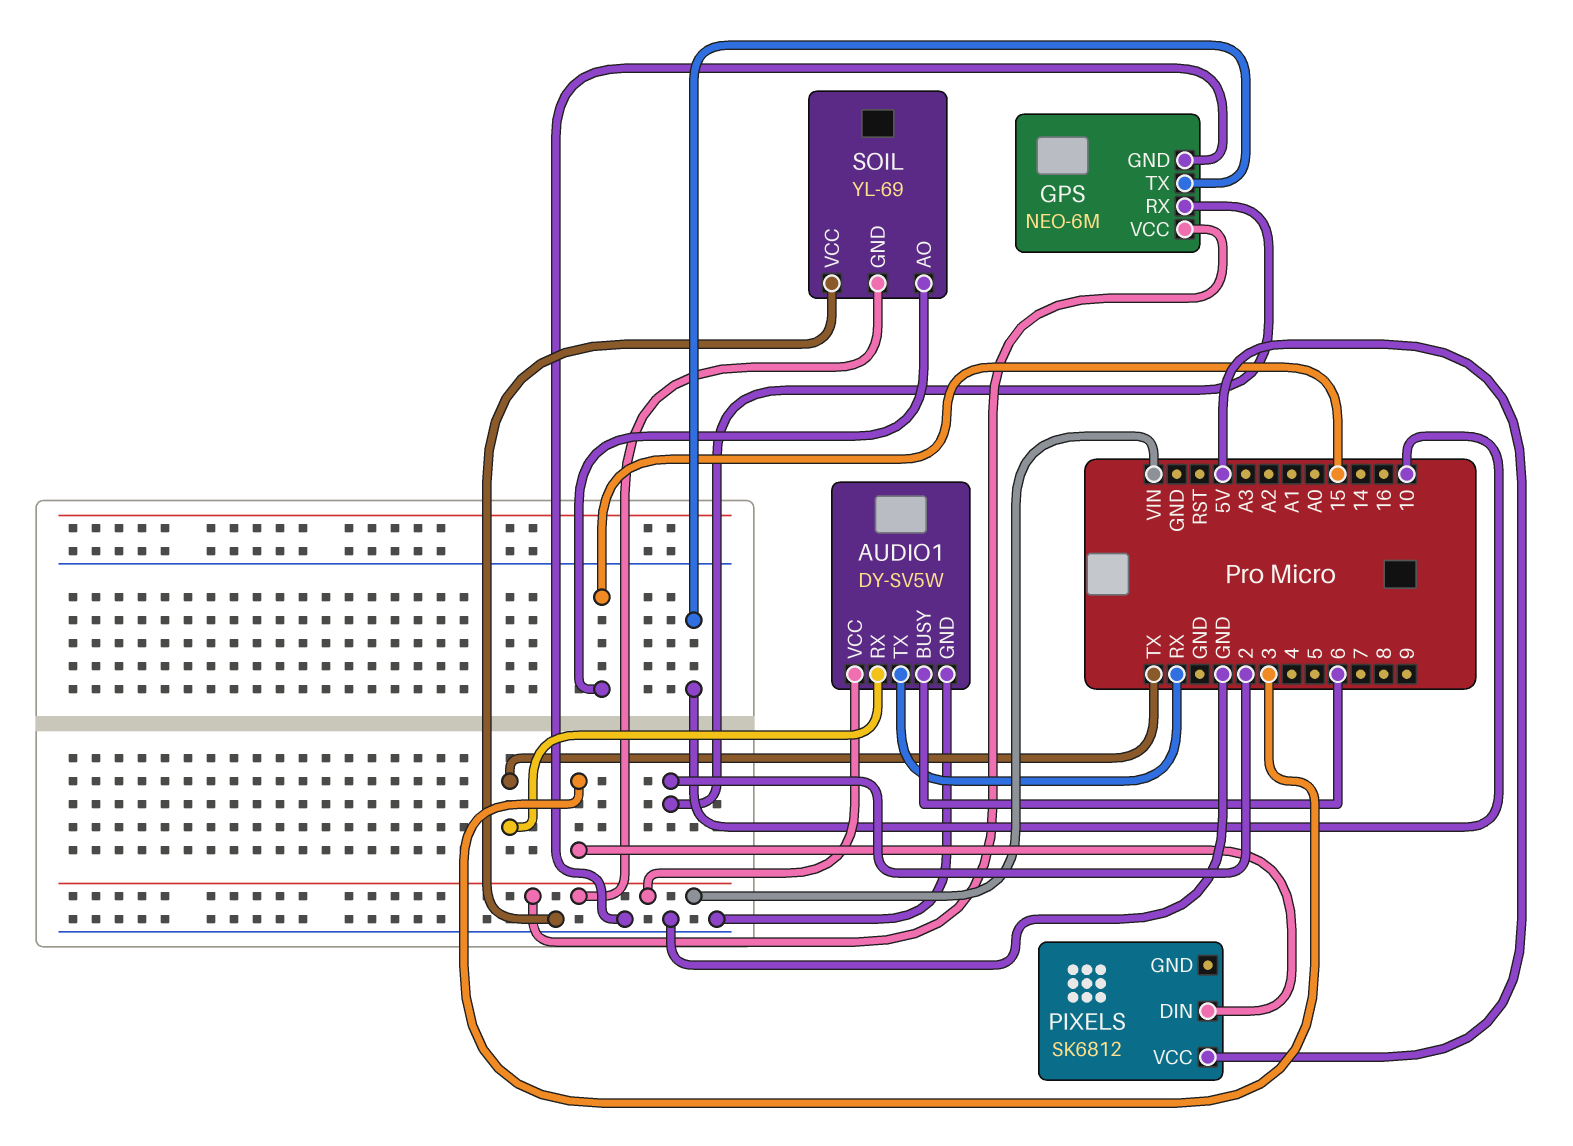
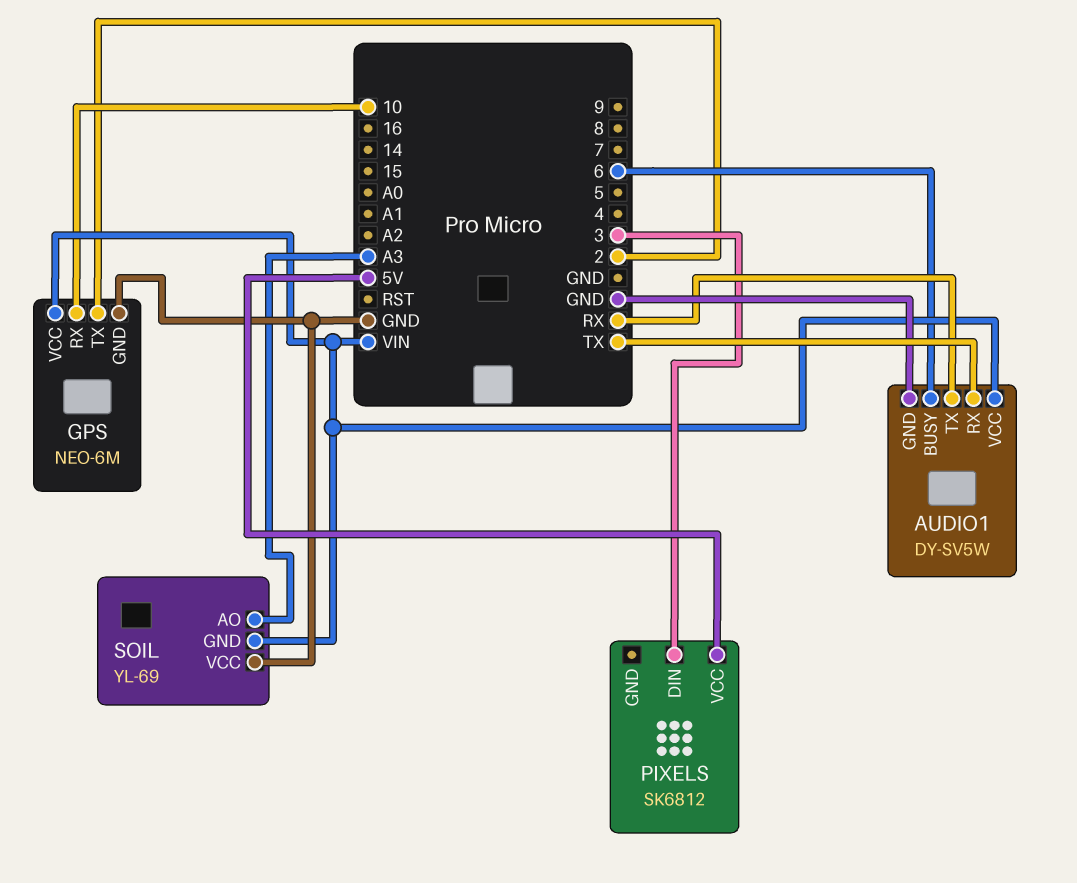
GPS pin RX: 2 -> 10
GPS pin TX: 10 -> 2
SOIL pin AO: 15 -> A3

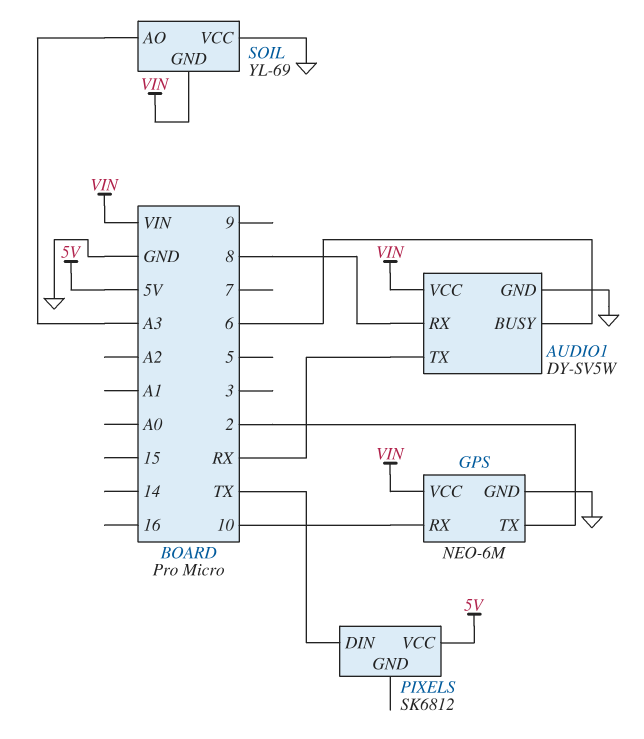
AUDIO1 pin RX: TX -> 8
PIXELS pin DIN: 3 -> TX

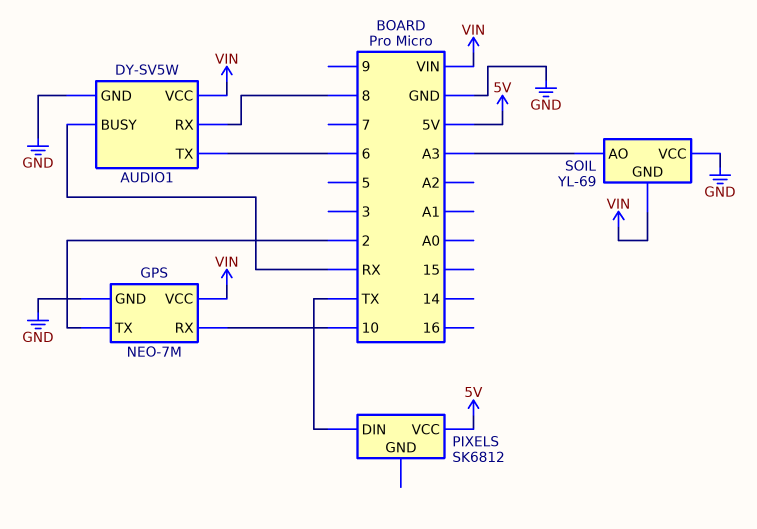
AUDIO1 pin BUSY: 6 -> RX
AUDIO1 pin TX: RX -> 6
GPS: NEO-6M -> NEO-7M

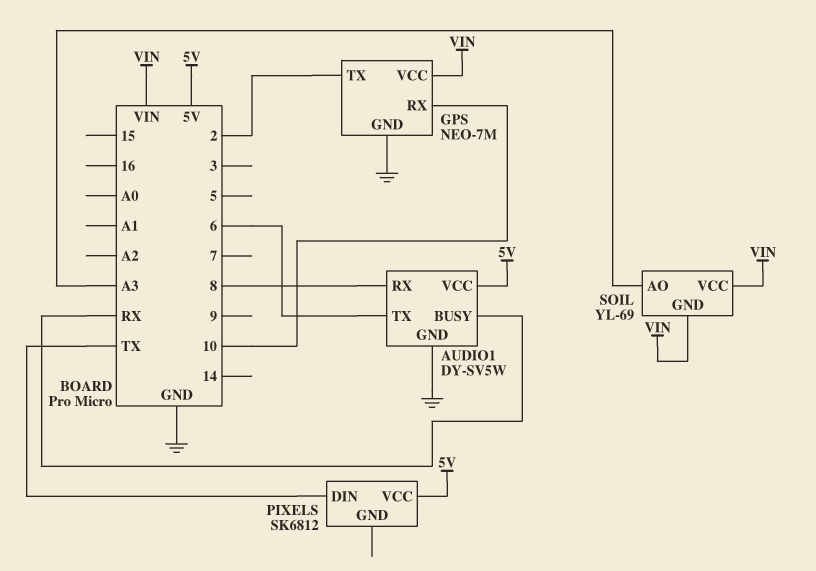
AUDIO1 pin VCC: VIN -> 5V
SOIL pin VCC: GND -> VIN

